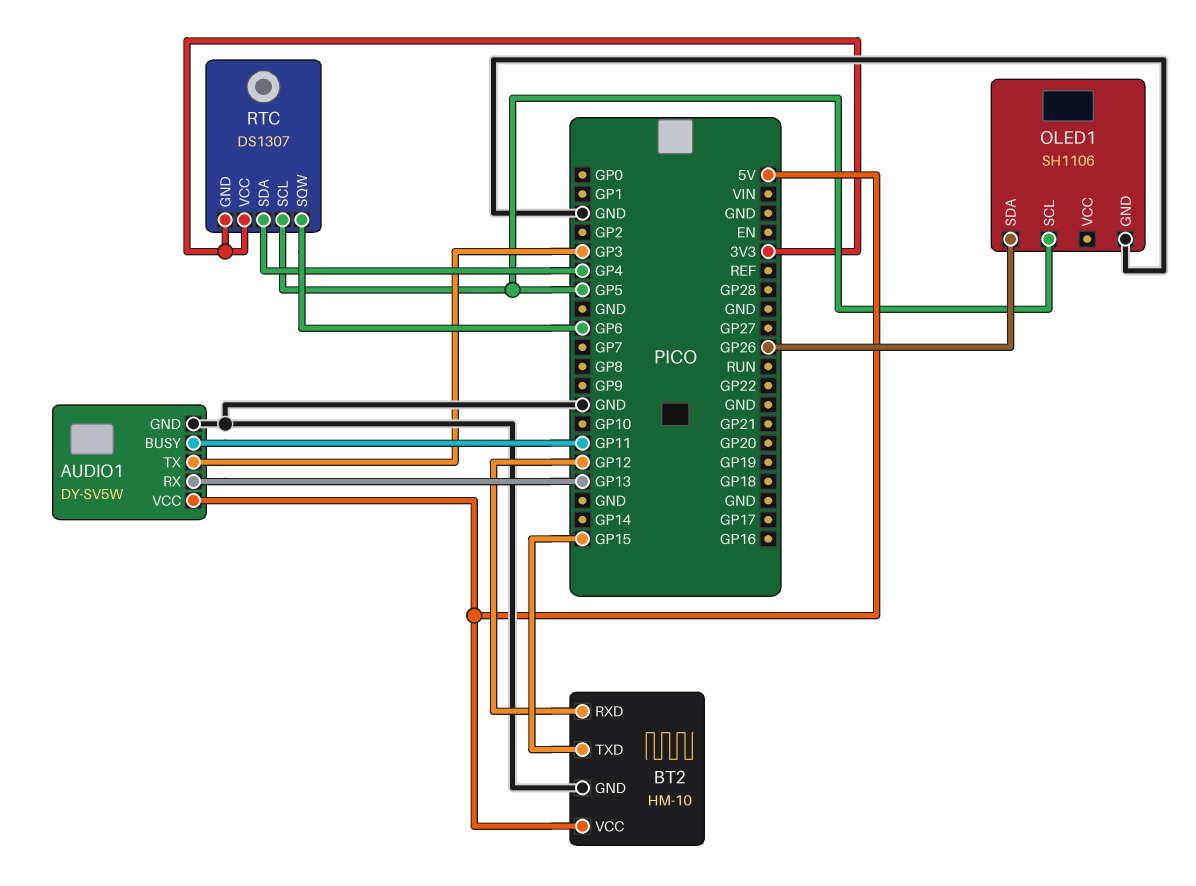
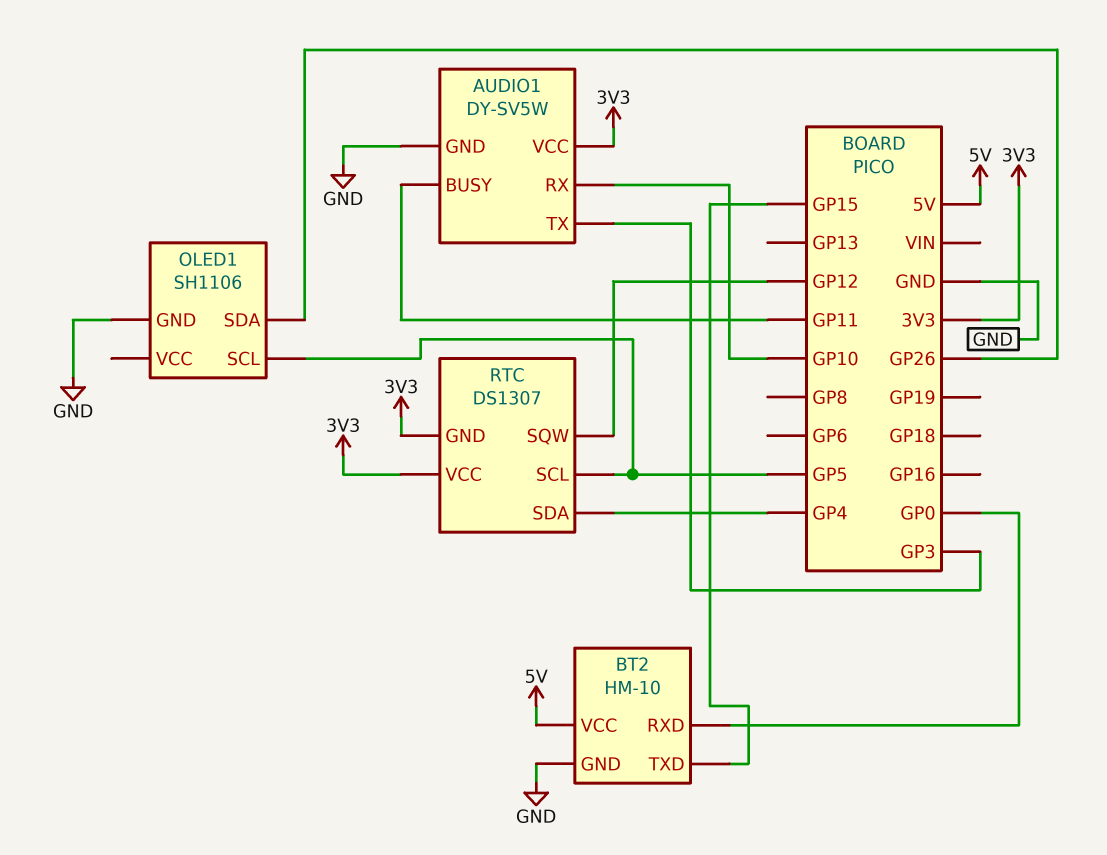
AUDIO1 pin RX: GP13 -> GP10
AUDIO1 pin VCC: 5V -> 3V3
BT2 pin RXD: GP12 -> GP0
RTC pin SQW: GP6 -> GP12

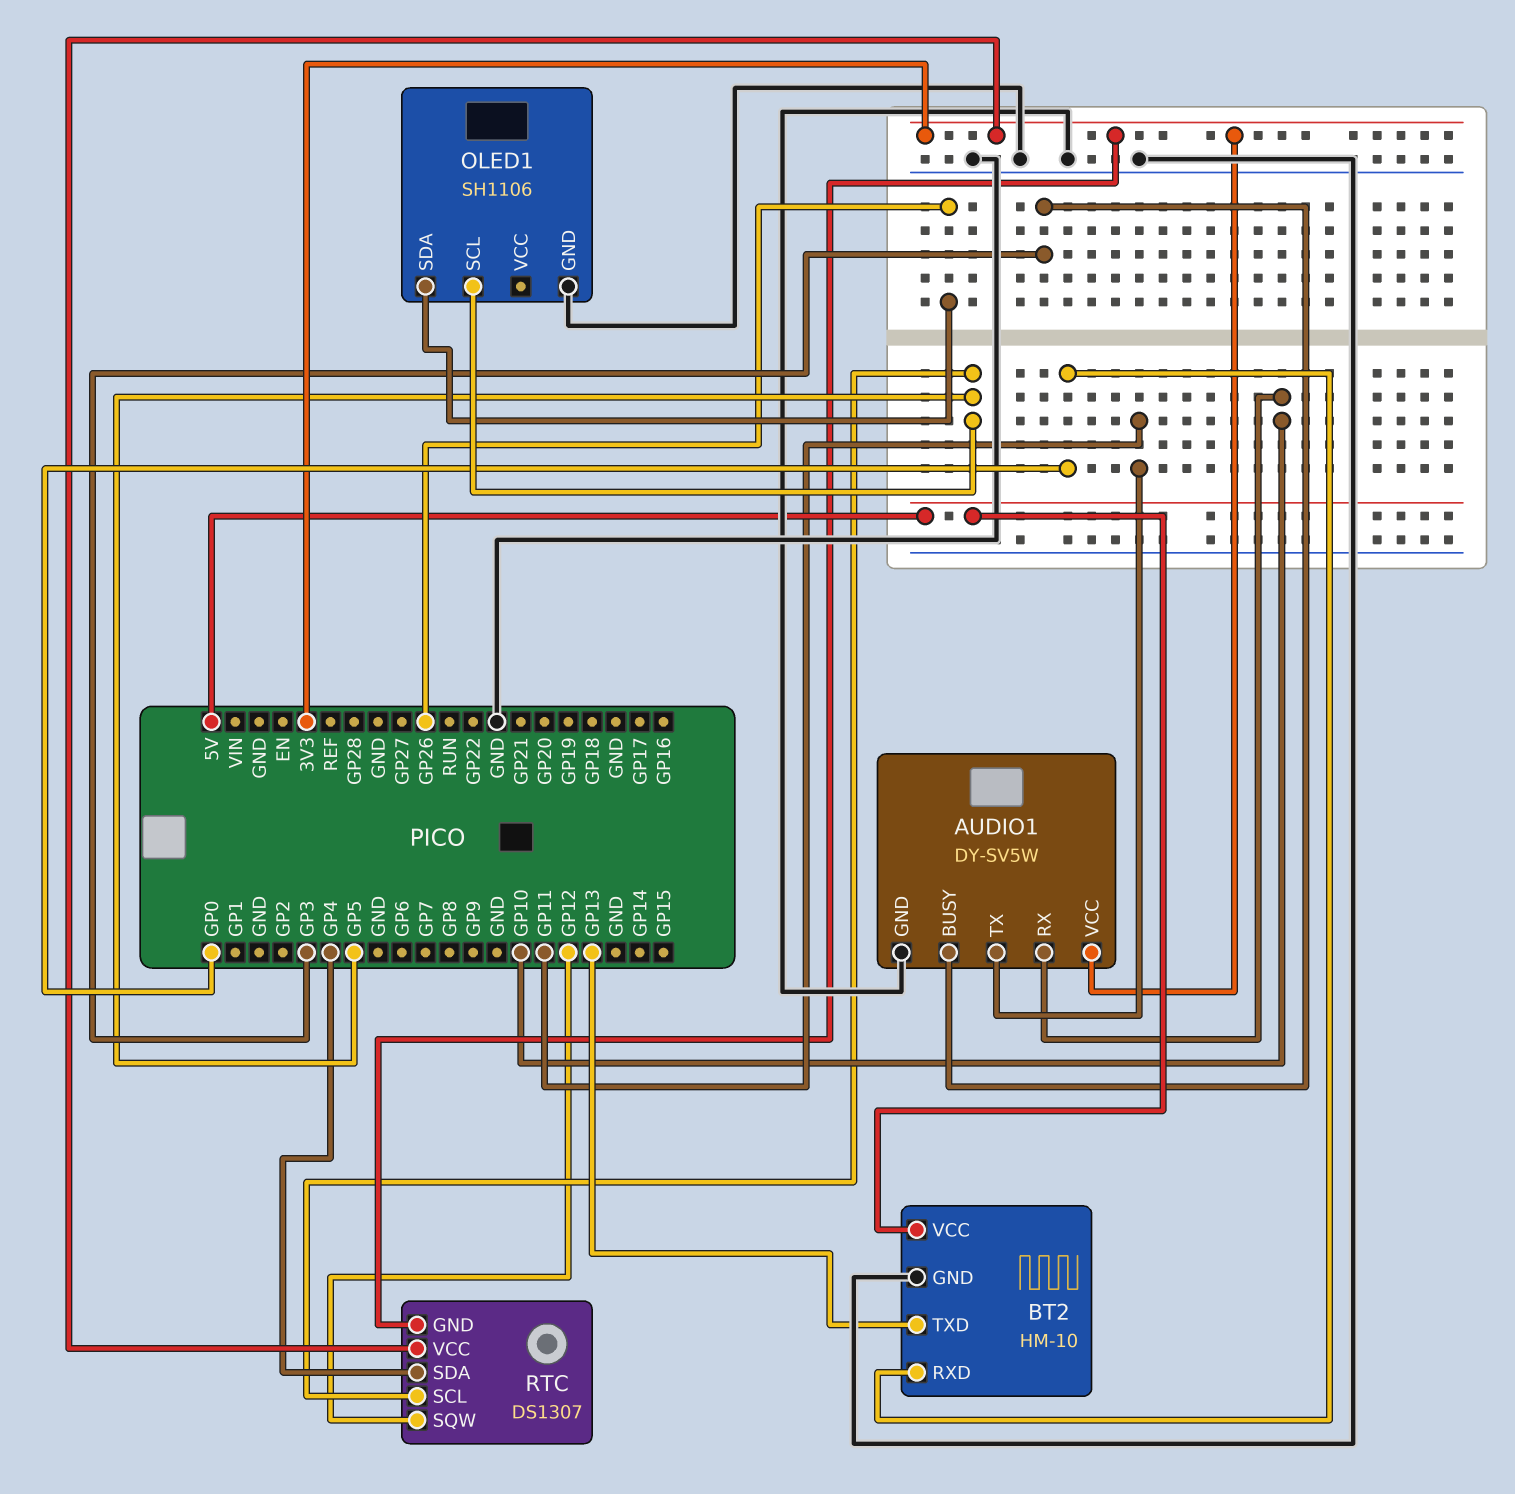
AUDIO1 pin BUSY: GP11 -> GP3
AUDIO1 pin TX: GP3 -> GP11
BT2 pin TXD: GP15 -> GP13

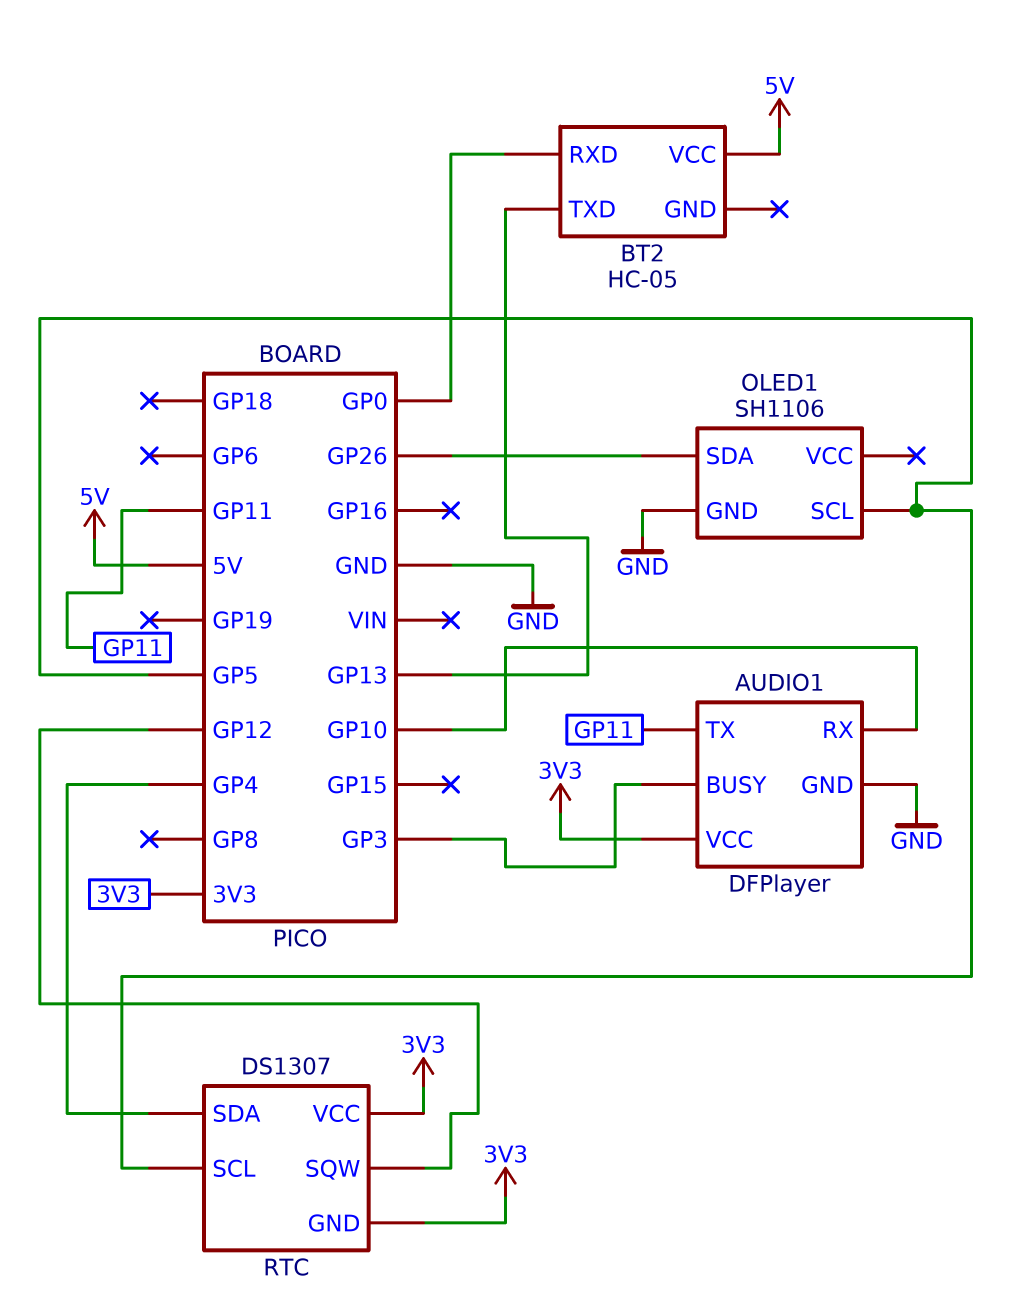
AUDIO1: DY-SV5W -> DFPlayer
BT2: HM-10 -> HC-05
BT2 pin GND: GND -> none

